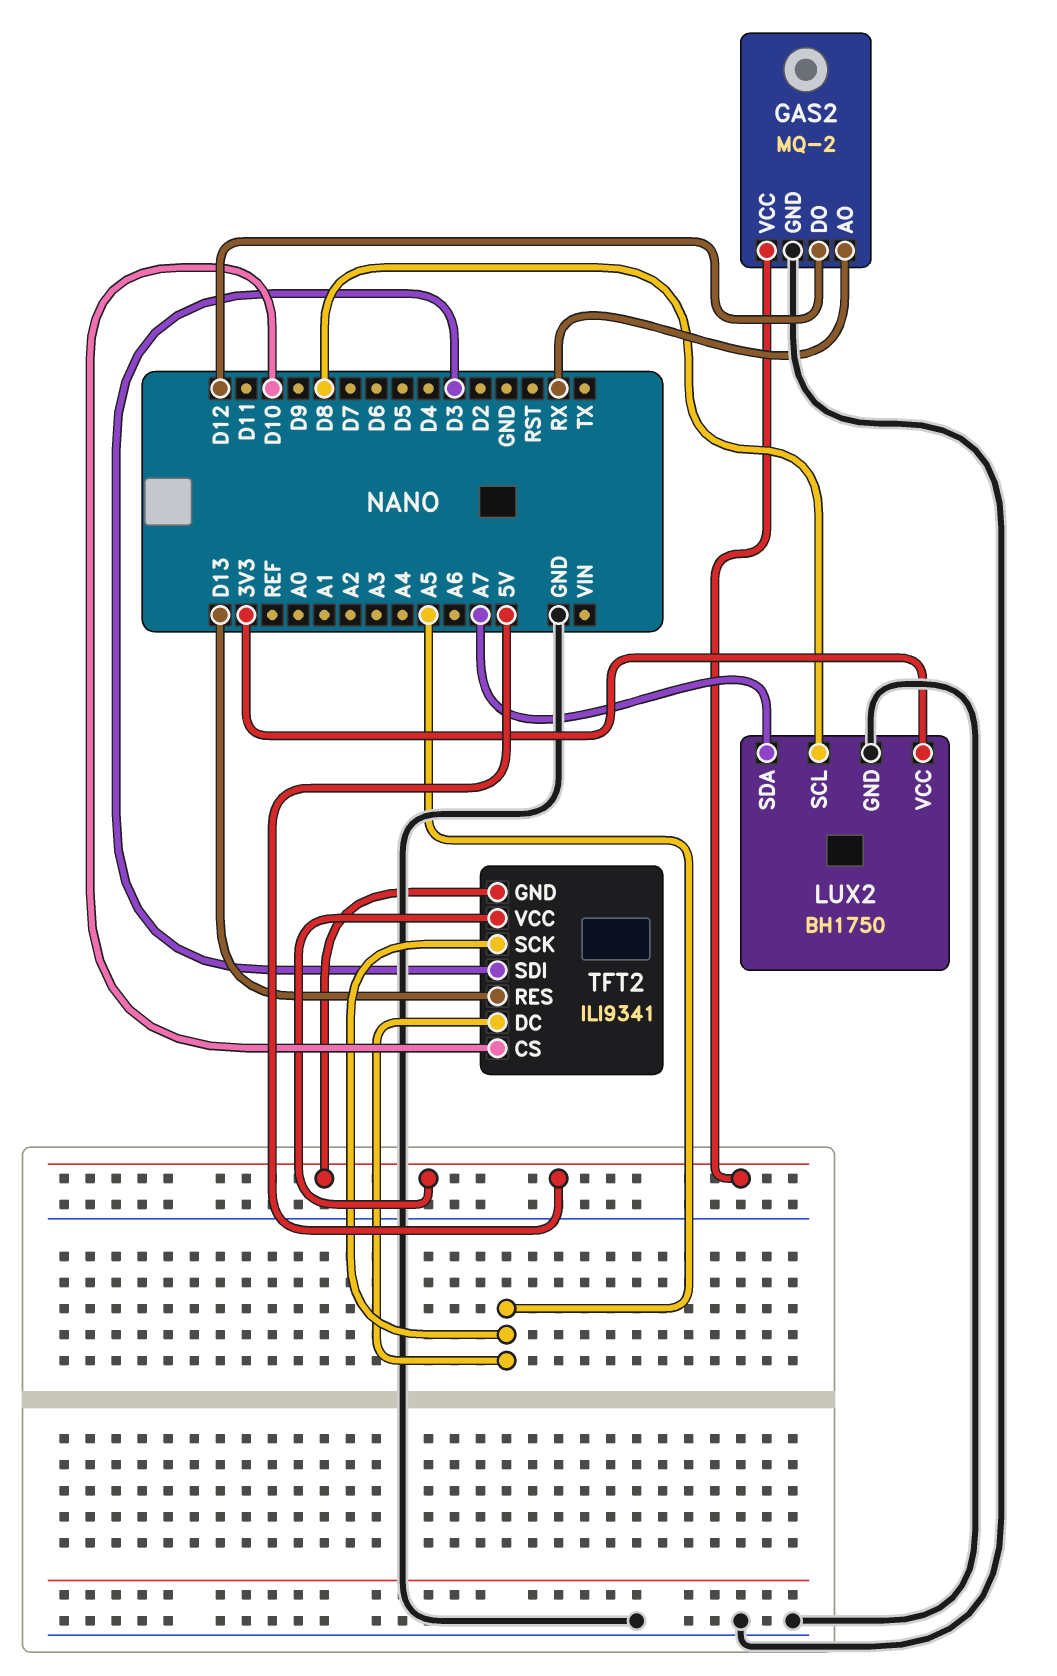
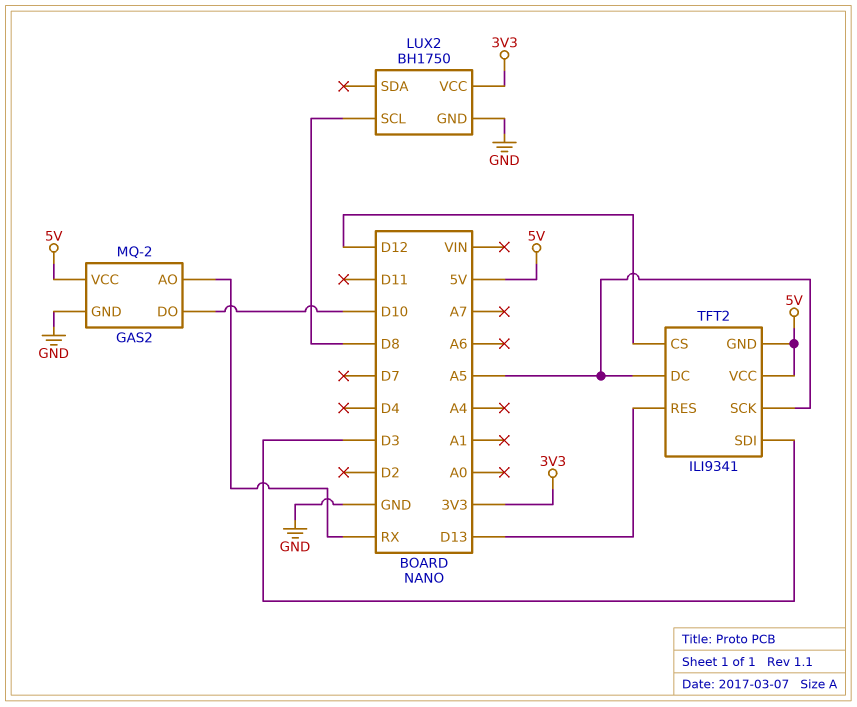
GAS2 pin DO: D12 -> D10
LUX2 pin SDA: A7 -> none
TFT2 pin CS: D10 -> D12

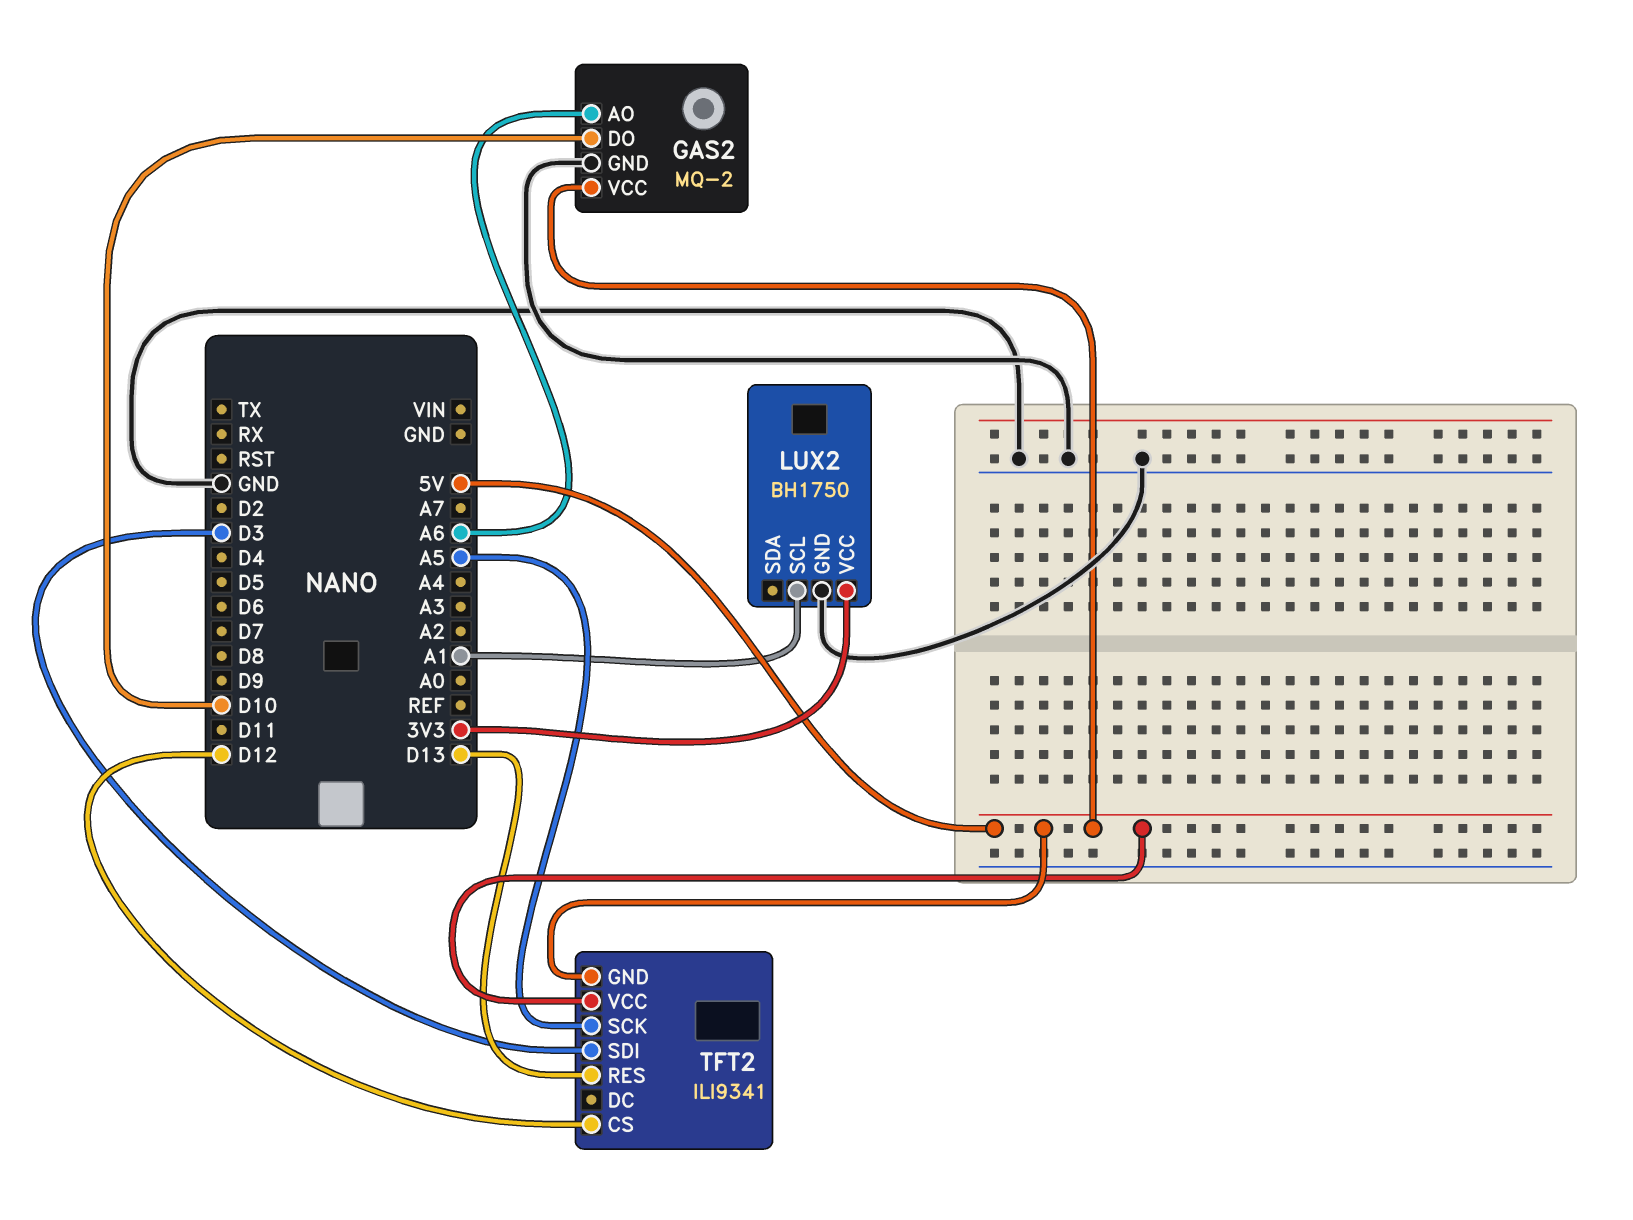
GAS2 pin AO: RX -> A6
LUX2 pin SCL: D8 -> A1
TFT2 pin DC: A5 -> none

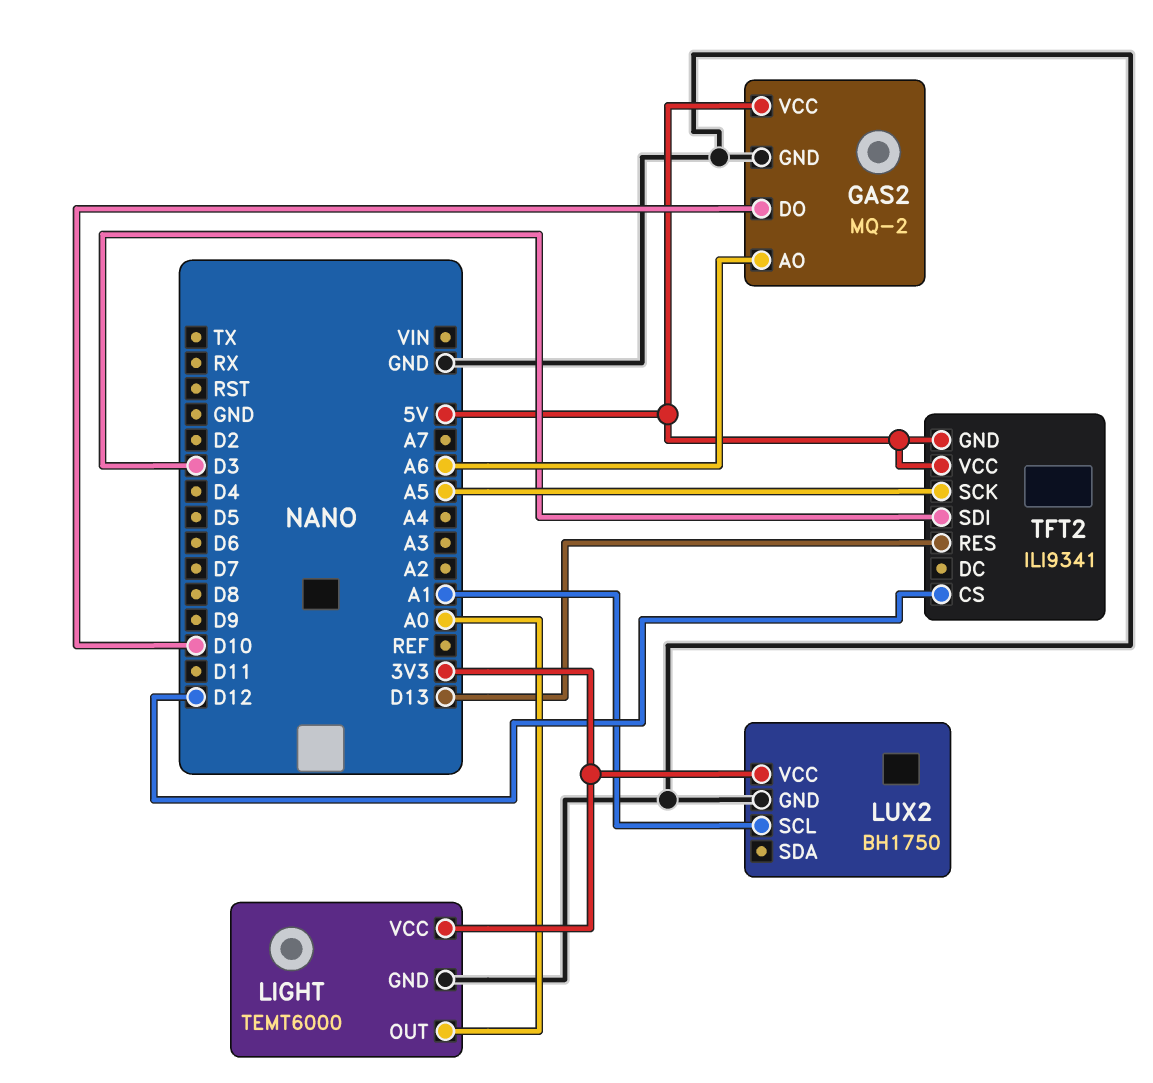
LIGHT: none -> TEMT6000
LIGHT pin GND: none -> GND
LIGHT pin OUT: none -> A0
LIGHT pin VCC: none -> 3V3

